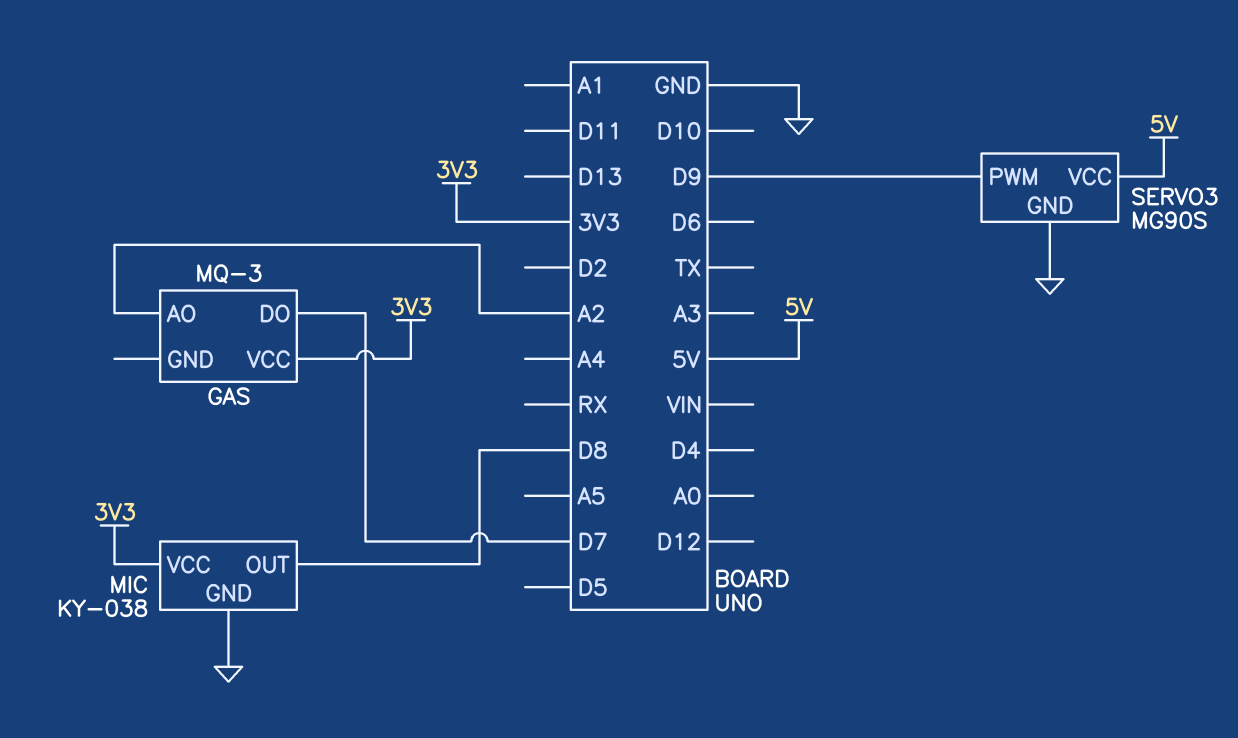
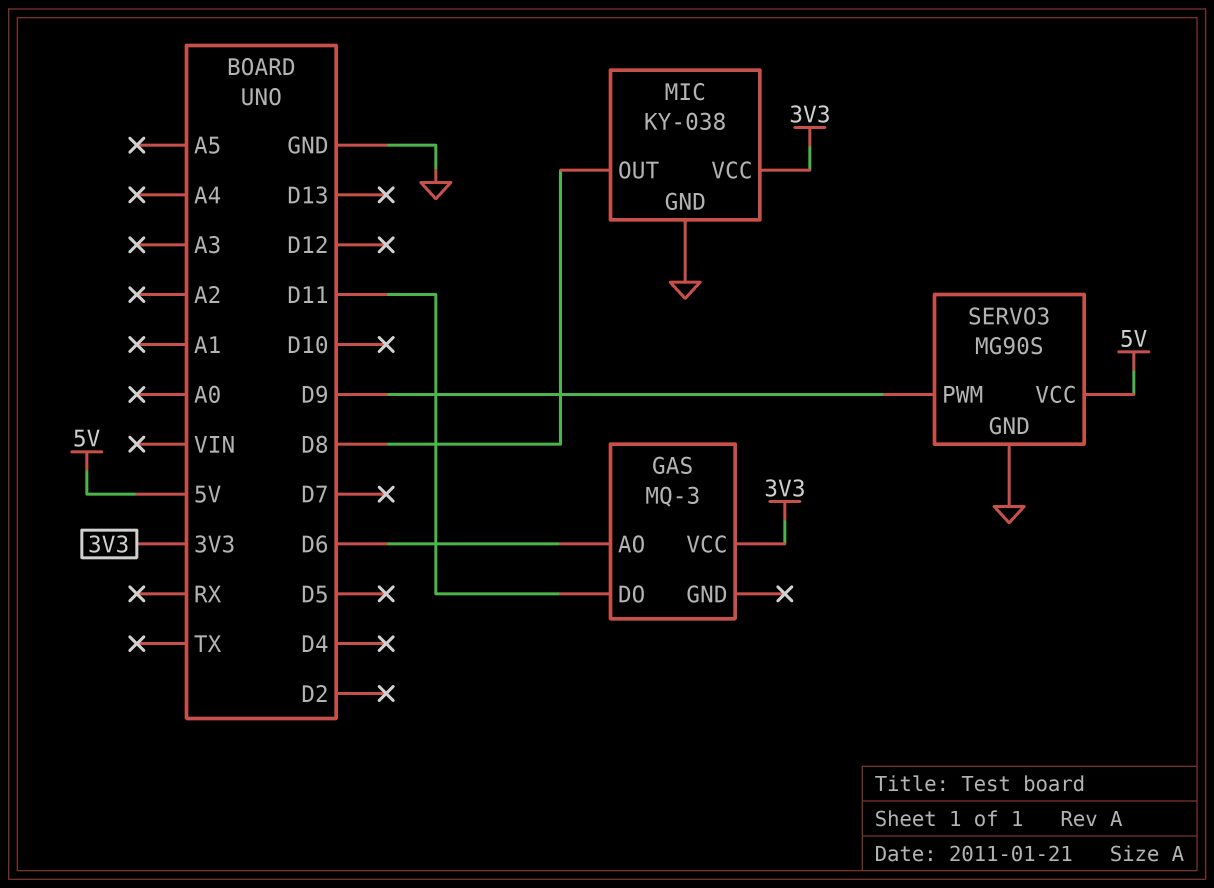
GAS pin AO: A2 -> D6
GAS pin DO: D7 -> D11

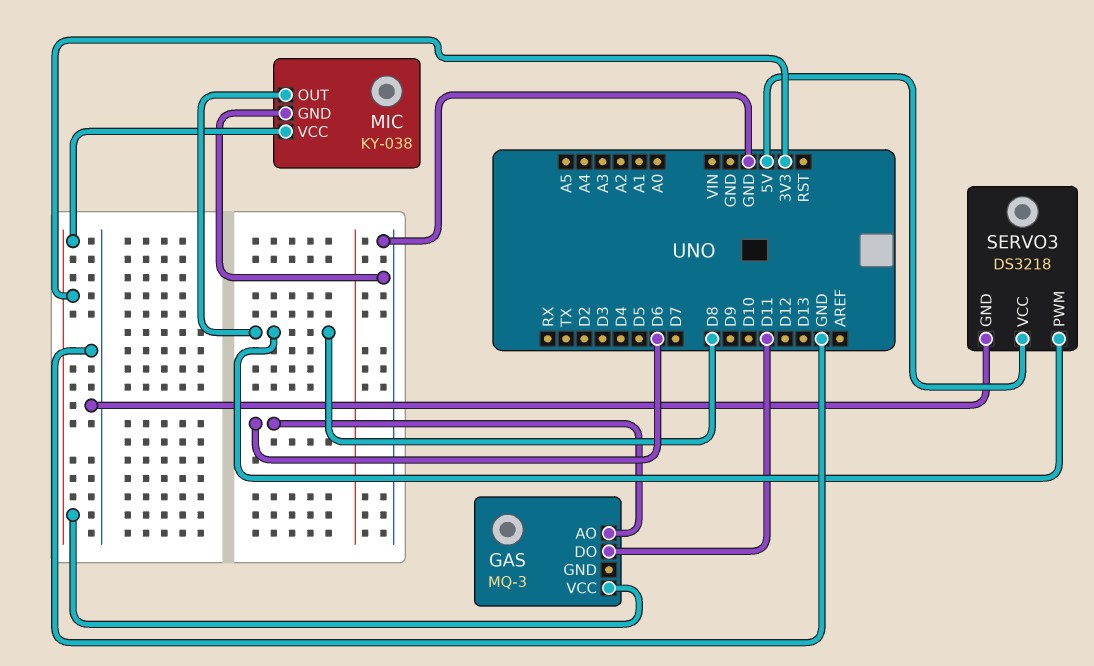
SERVO3: MG90S -> DS3218
SERVO3 pin PWM: D9 -> D8

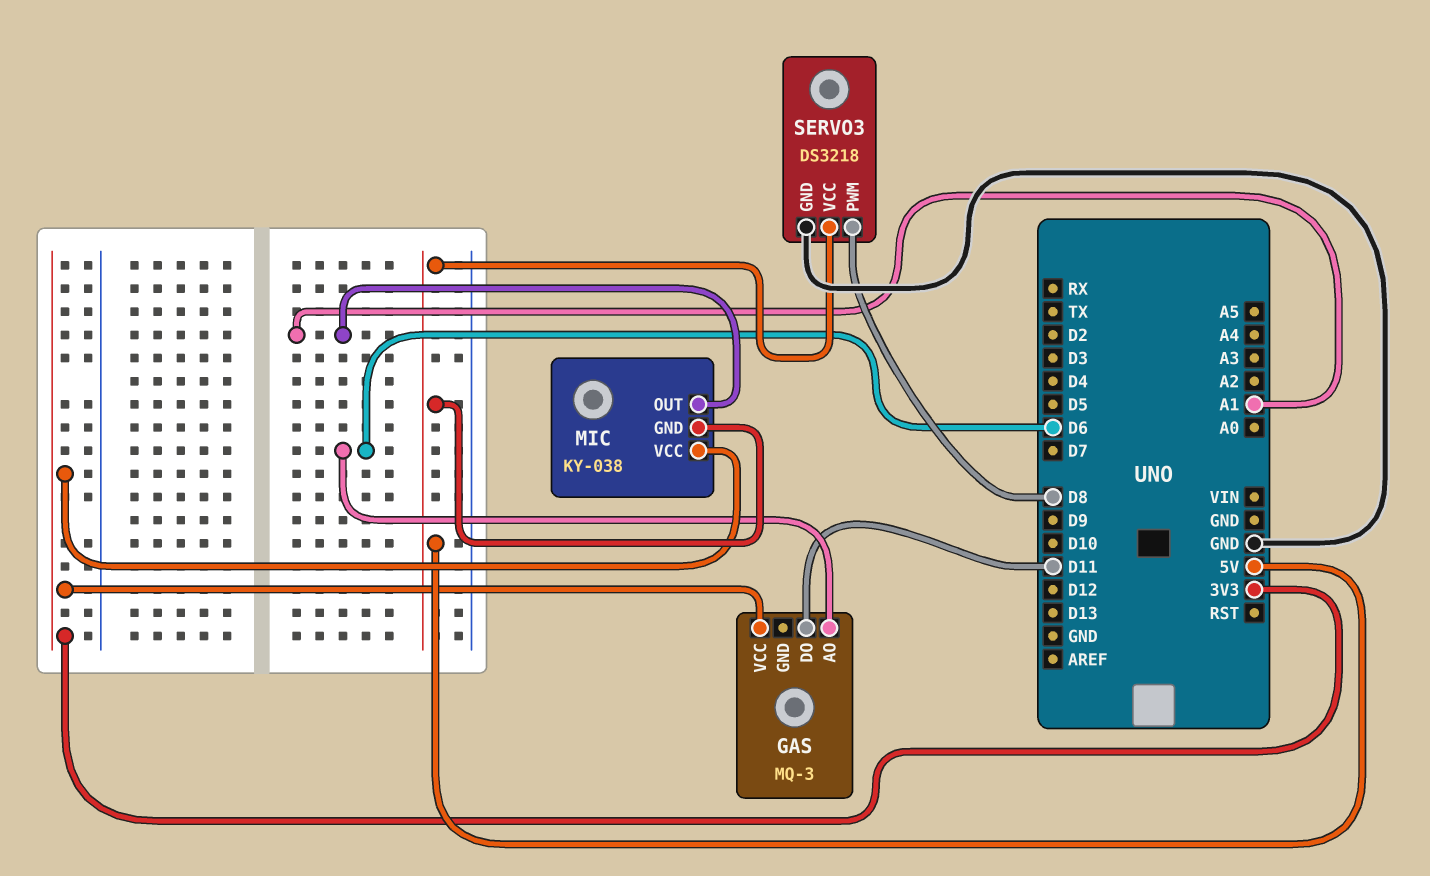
MIC pin GND: GND -> 5V
MIC pin OUT: D8 -> A1

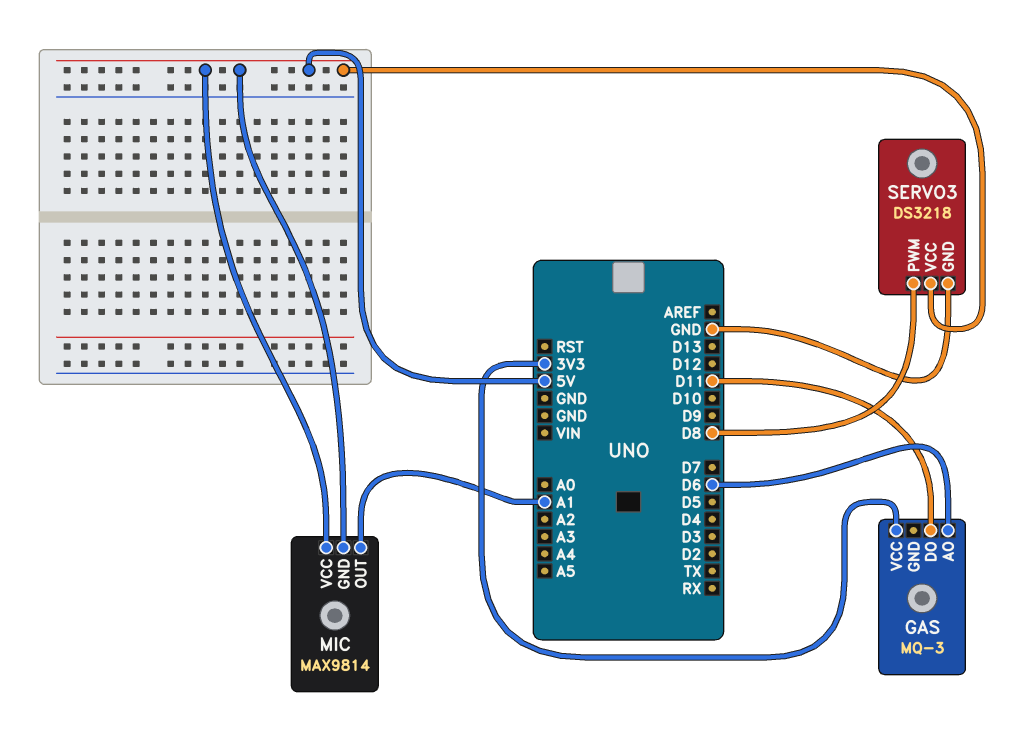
MIC: KY-038 -> MAX9814
MIC pin VCC: 3V3 -> 5V

